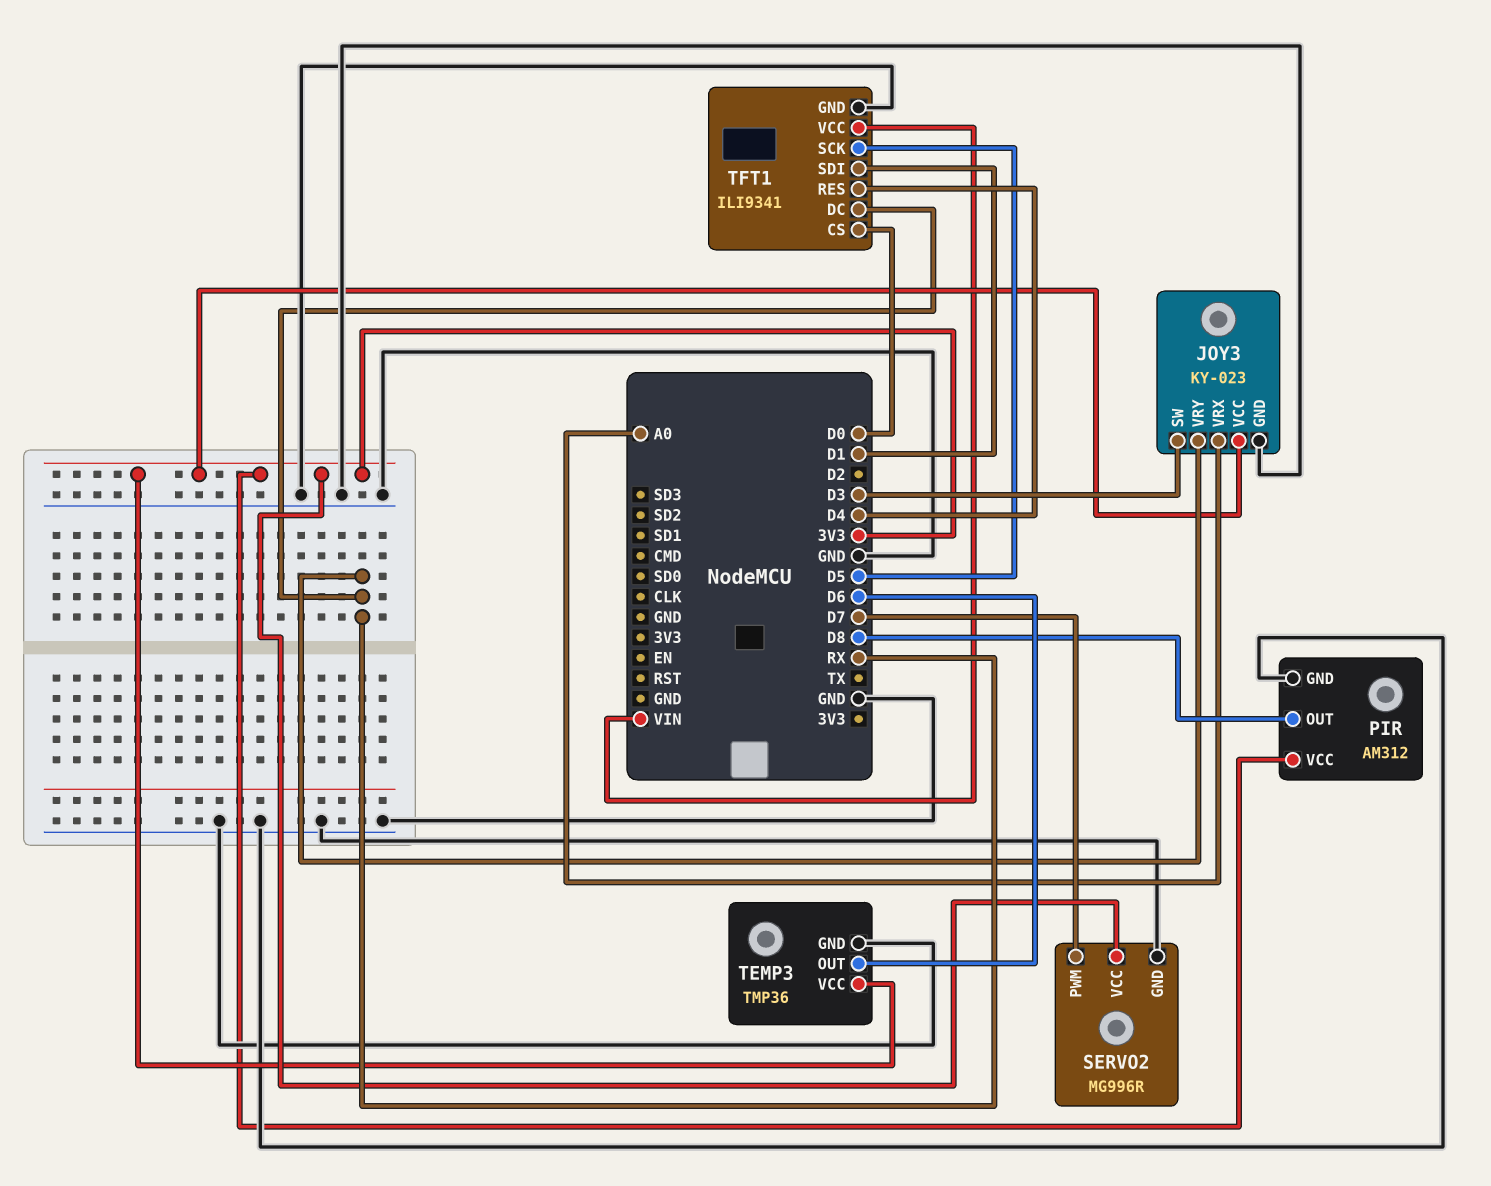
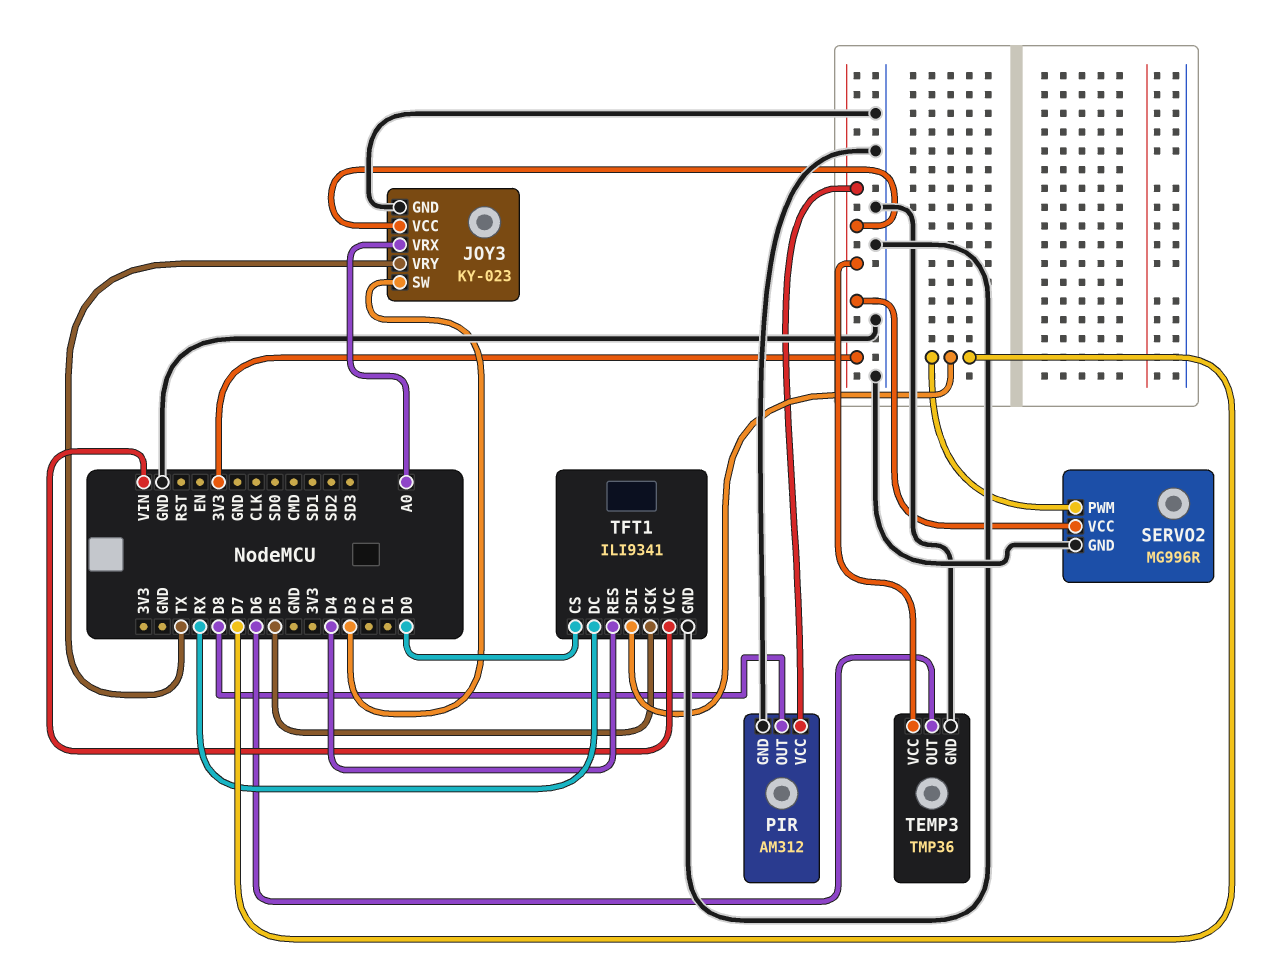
JOY3 pin VRY: RX -> TX
TFT1 pin SDI: D1 -> D7

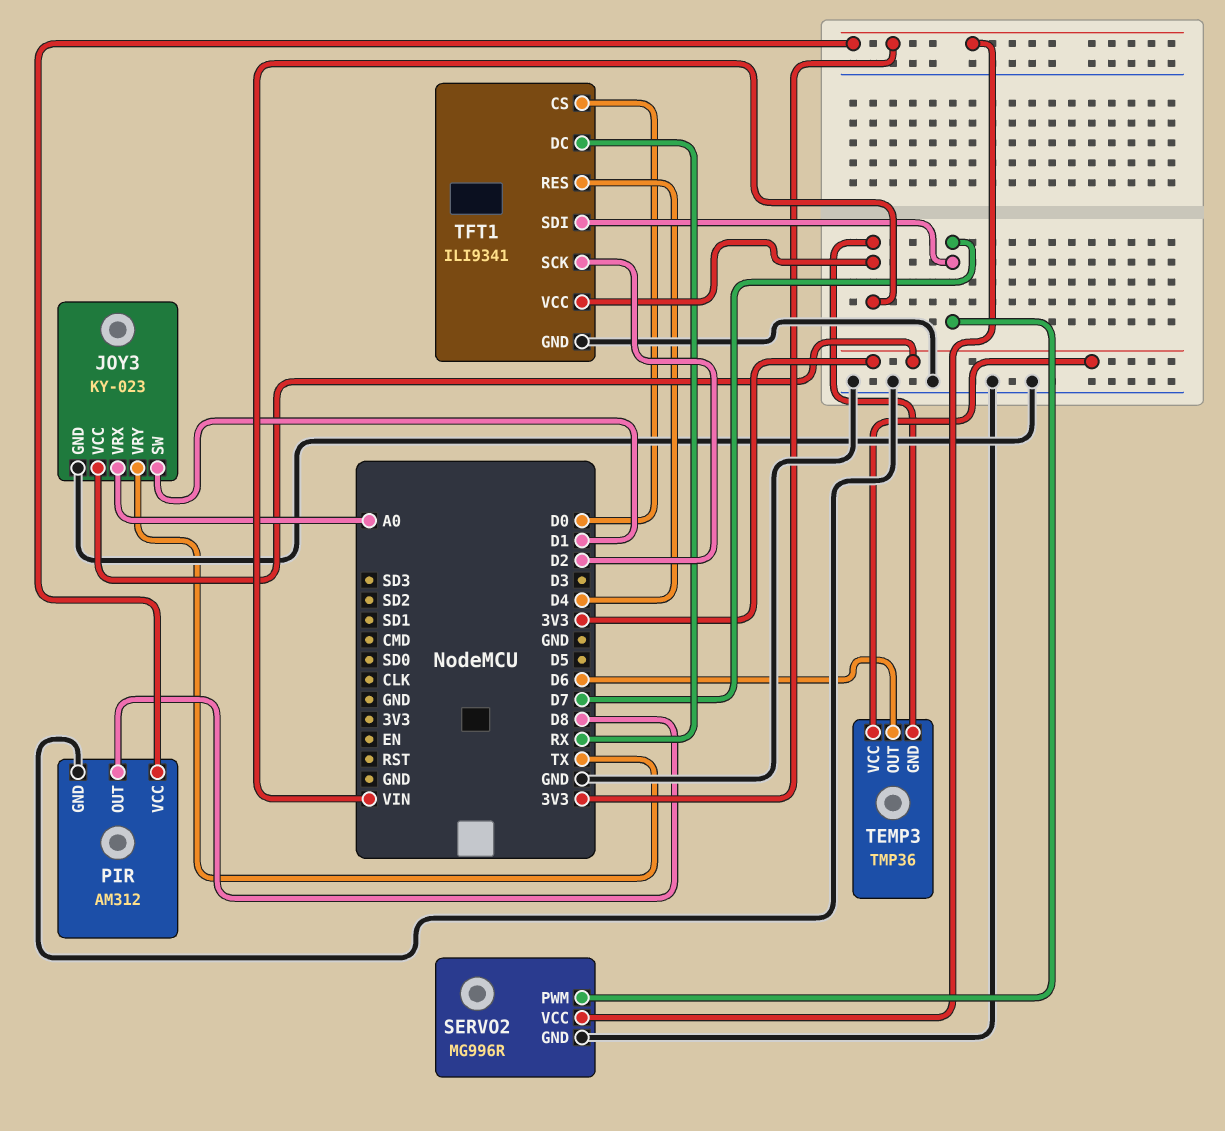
JOY3 pin SW: D3 -> D1
TEMP3 pin GND: GND -> VIN
TFT1 pin SCK: D5 -> D2

